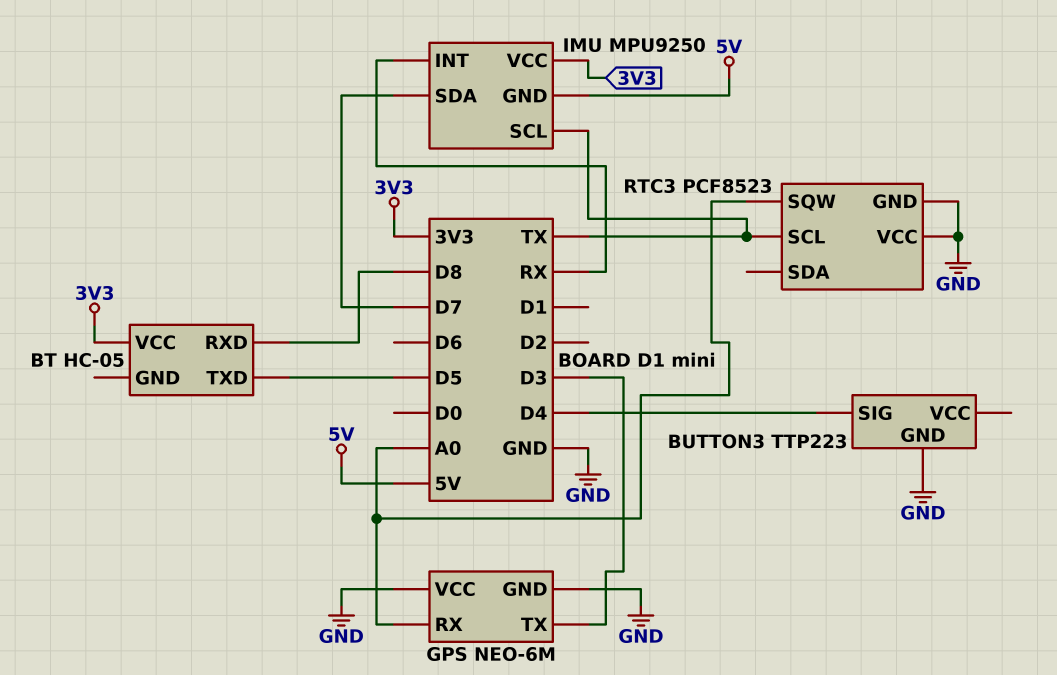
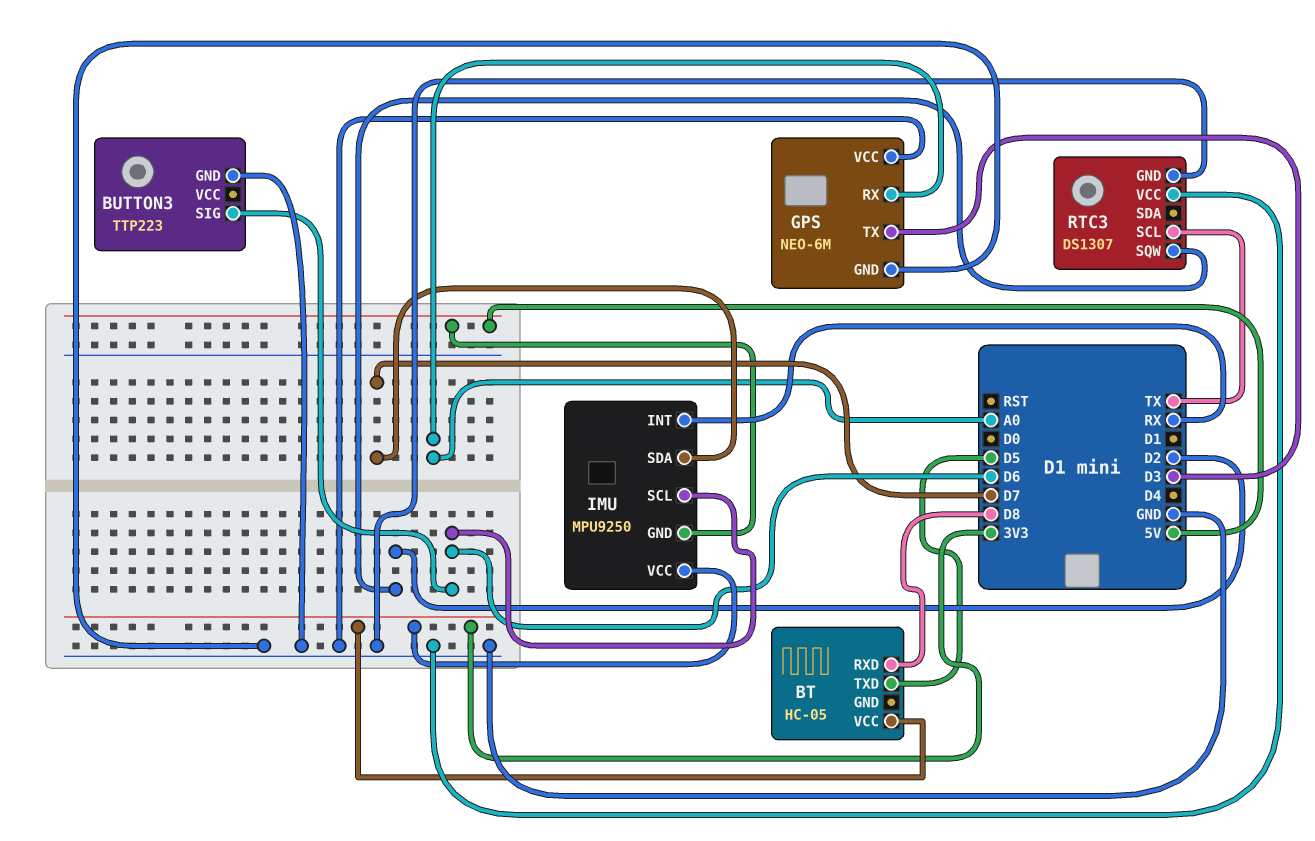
BUTTON3 pin SIG: D4 -> D6
IMU pin SCL: TX -> D6
RTC3: PCF8523 -> DS1307
RTC3 pin SQW: A0 -> D2

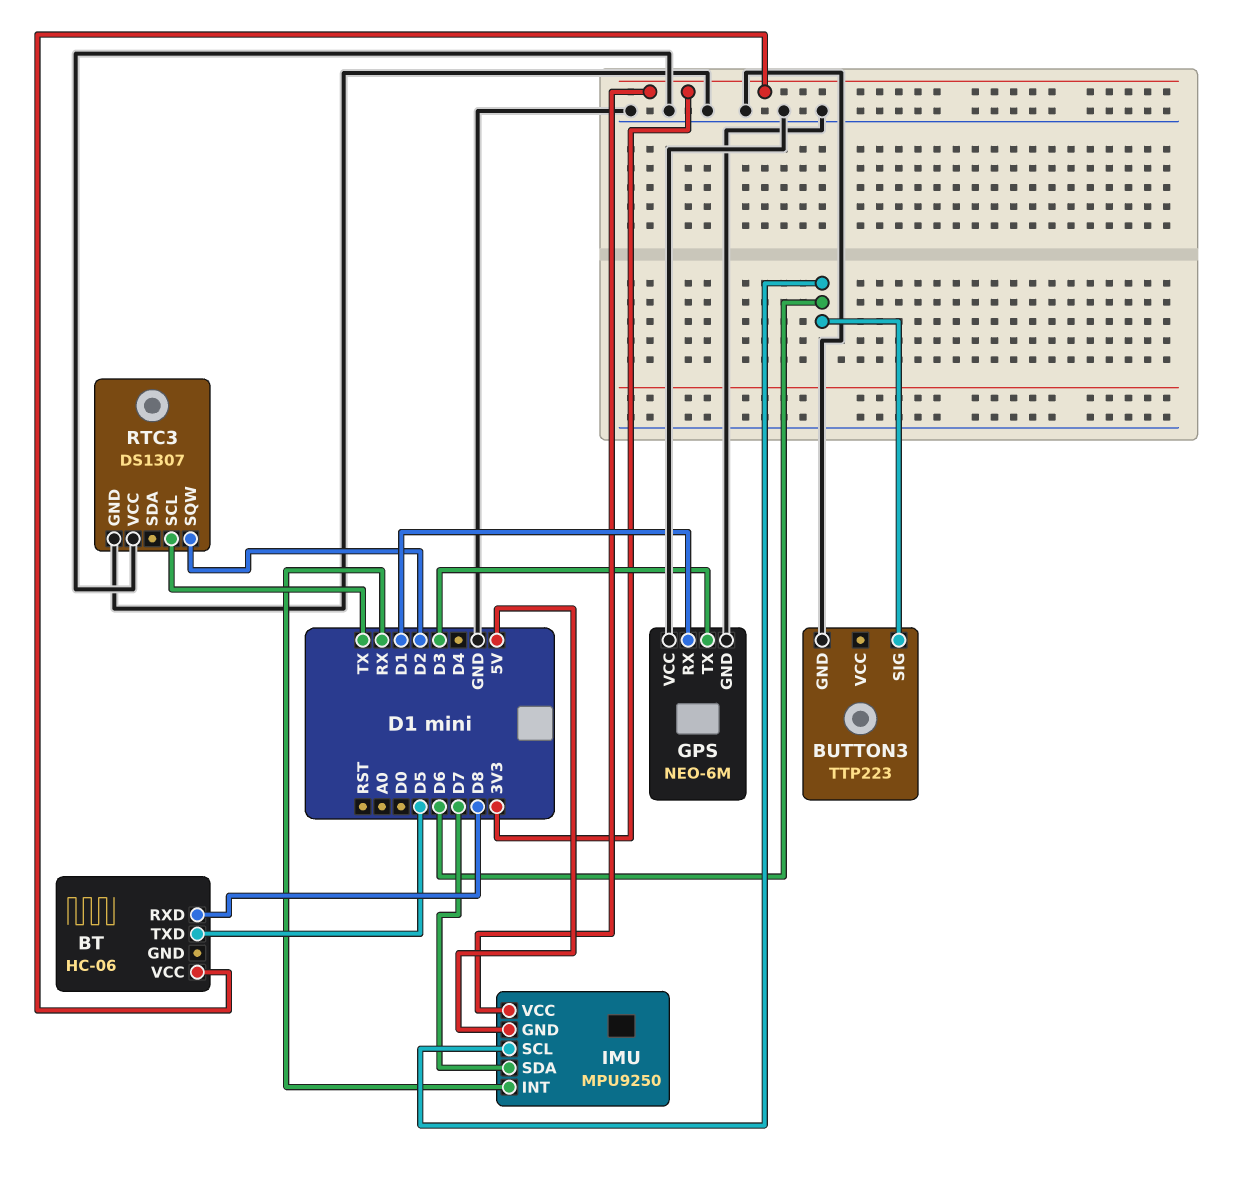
BT: HC-05 -> HC-06
GPS pin RX: A0 -> D1

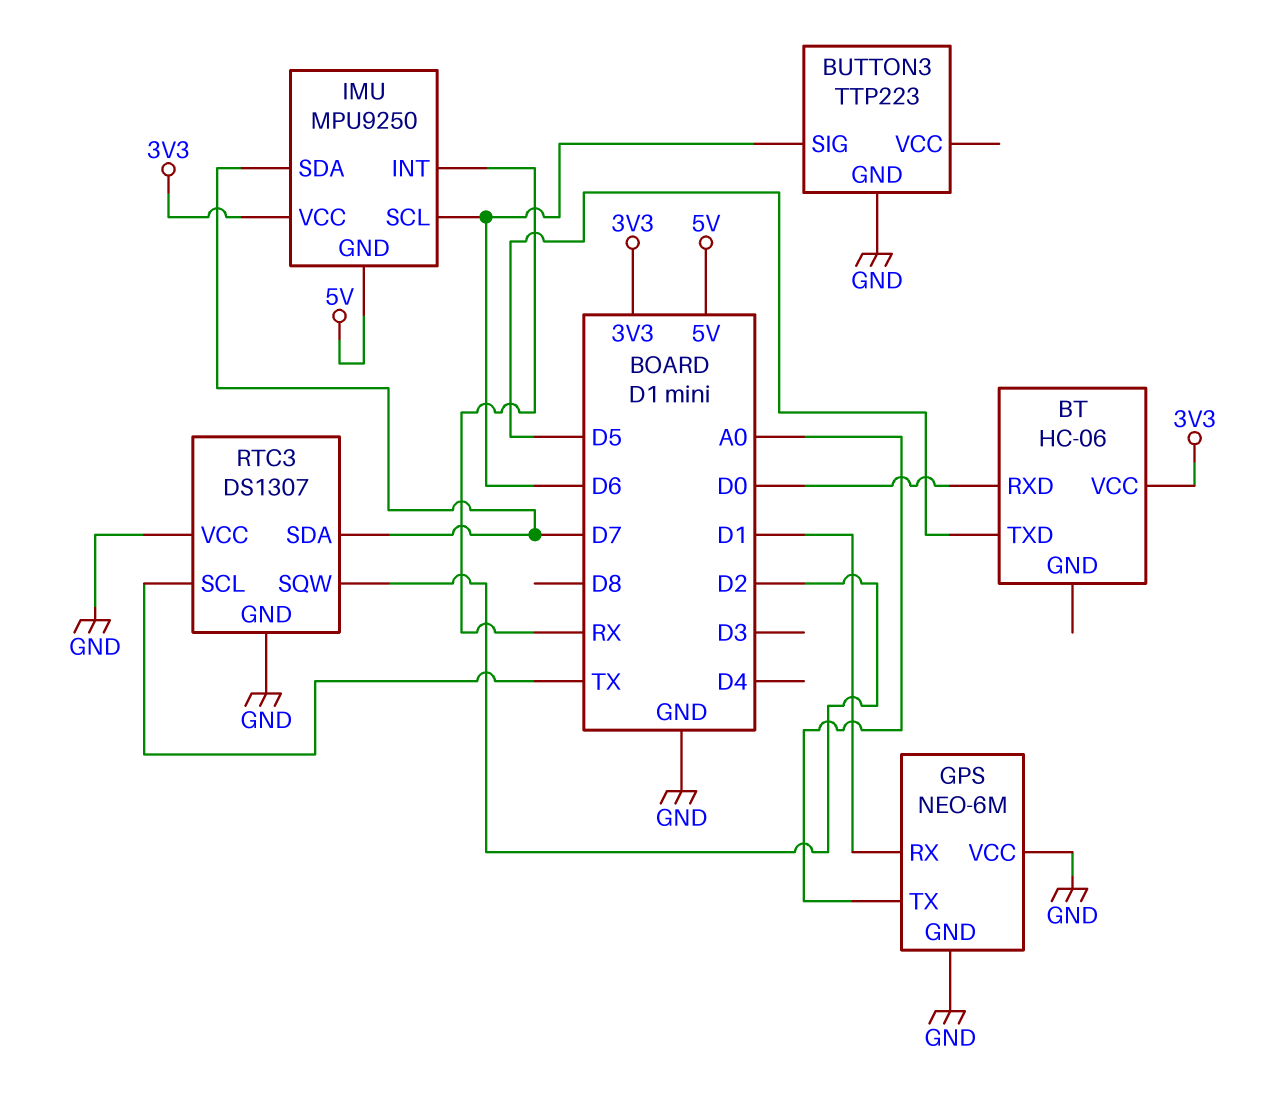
BT pin RXD: D8 -> D0
GPS pin TX: D3 -> A0
RTC3 pin SDA: none -> D7

